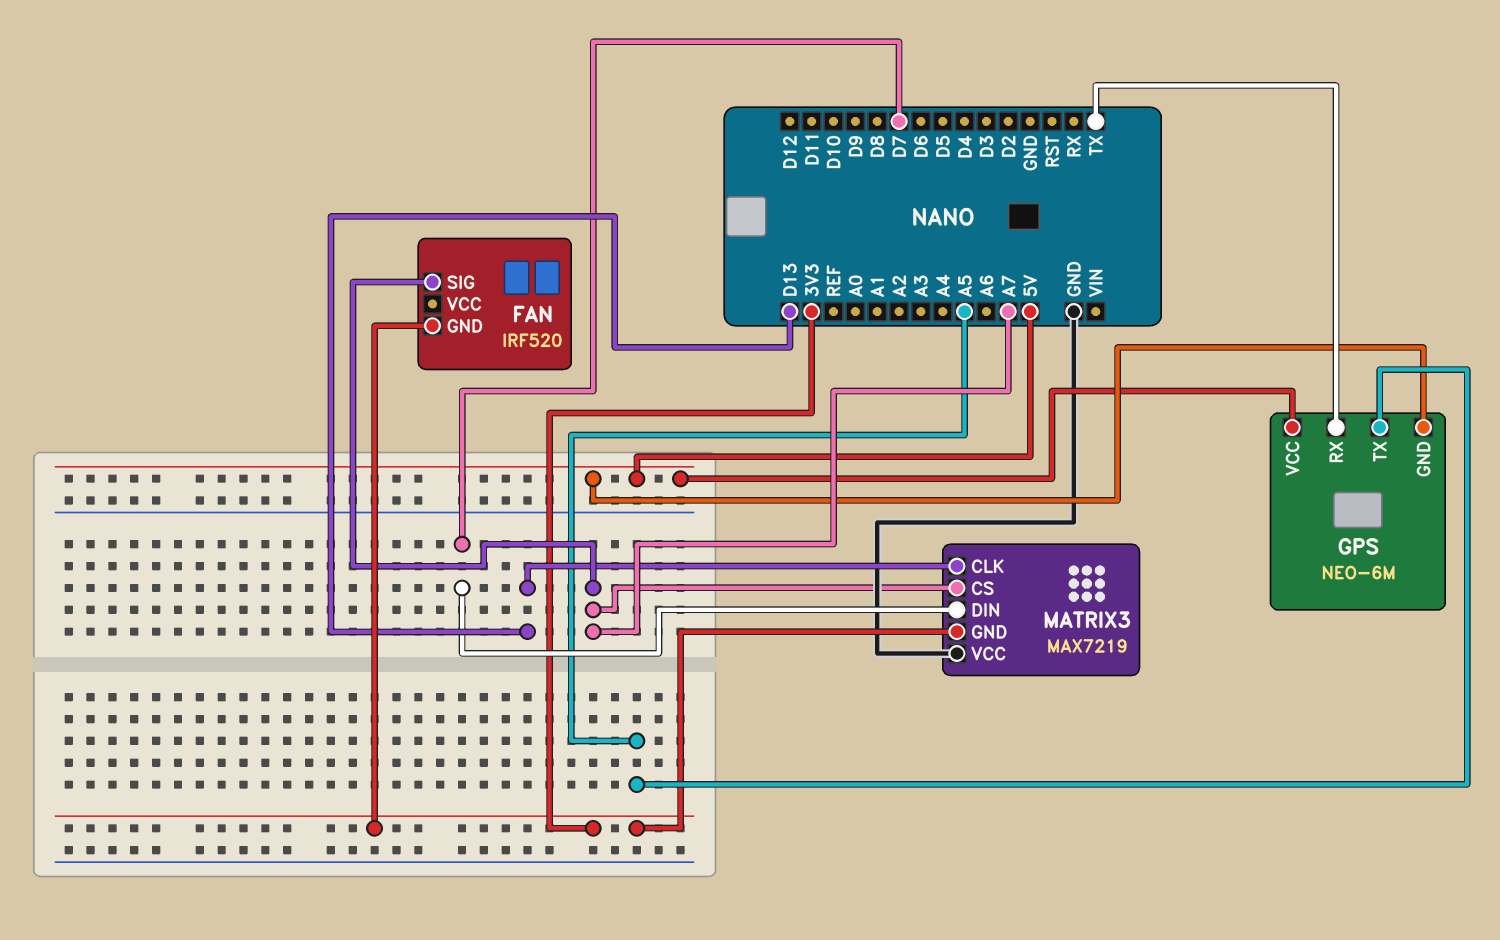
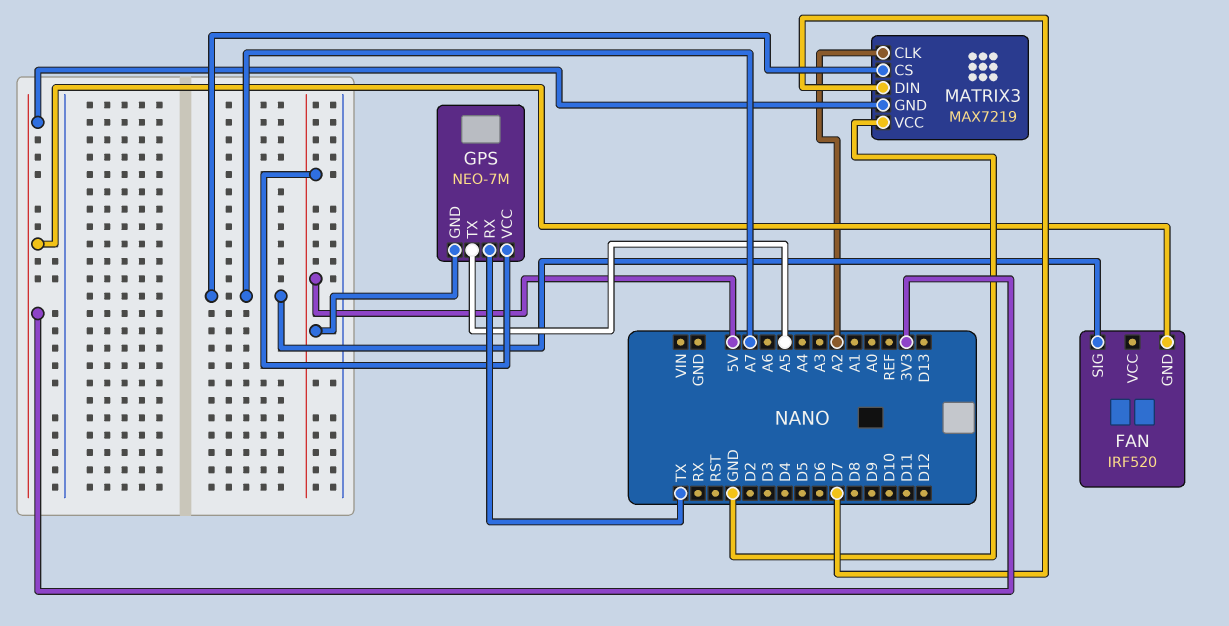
GPS: NEO-6M -> NEO-7M
MATRIX3 pin CLK: D13 -> A2

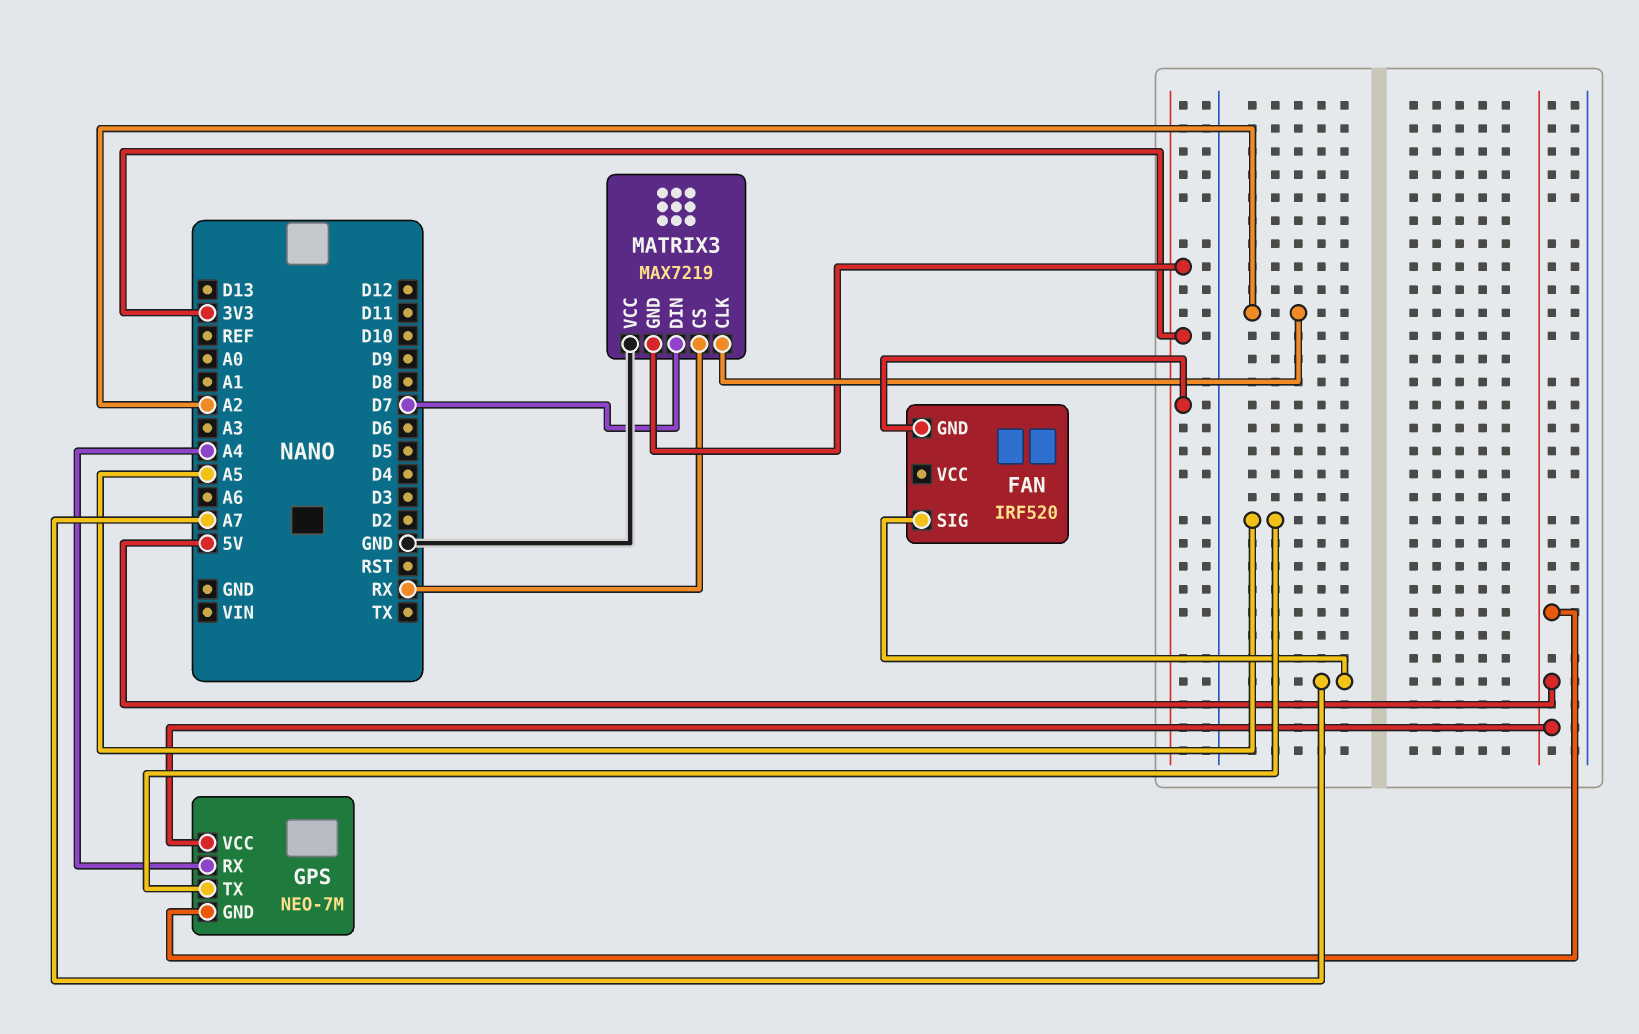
GPS pin RX: TX -> A4
MATRIX3 pin CS: A7 -> RX

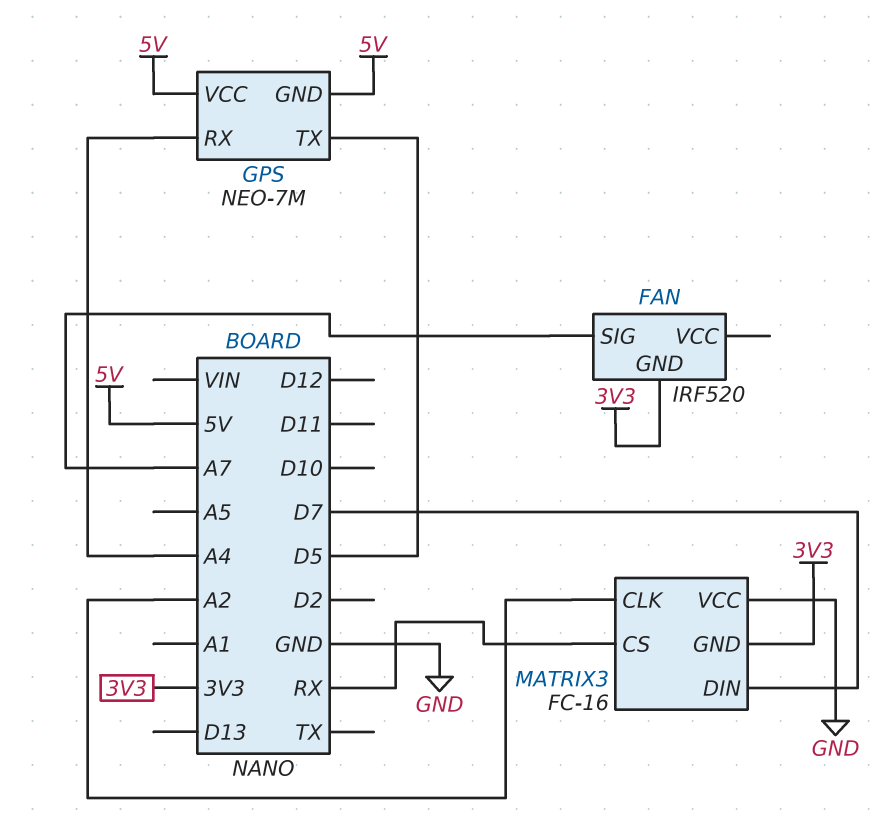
GPS pin TX: A5 -> D5
MATRIX3: MAX7219 -> FC-16

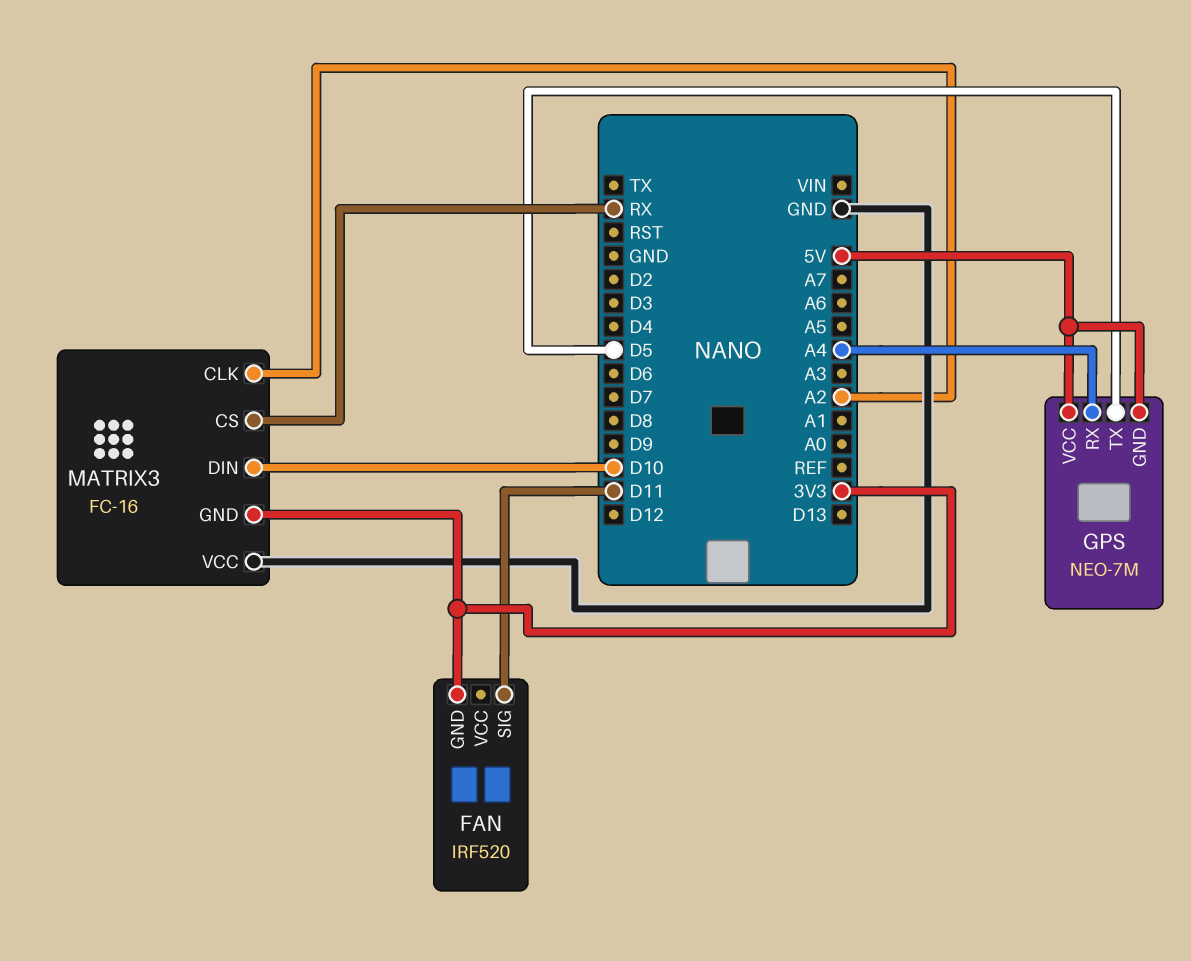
FAN pin SIG: A7 -> D11
MATRIX3 pin DIN: D7 -> D10

